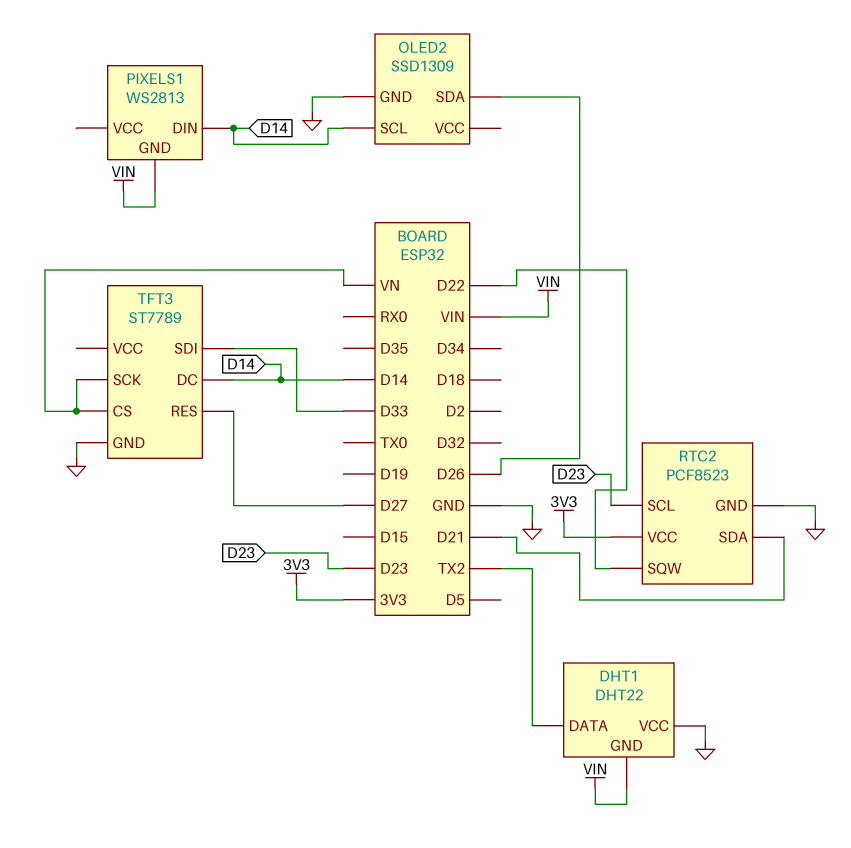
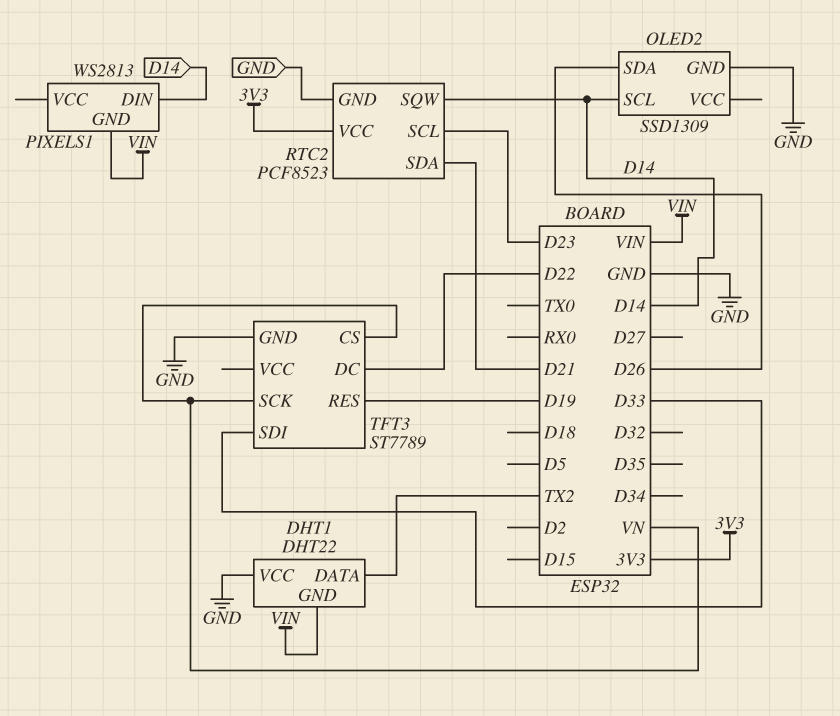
RTC2 pin SQW: D22 -> D14
TFT3 pin DC: D14 -> D22
TFT3 pin RES: D27 -> D19

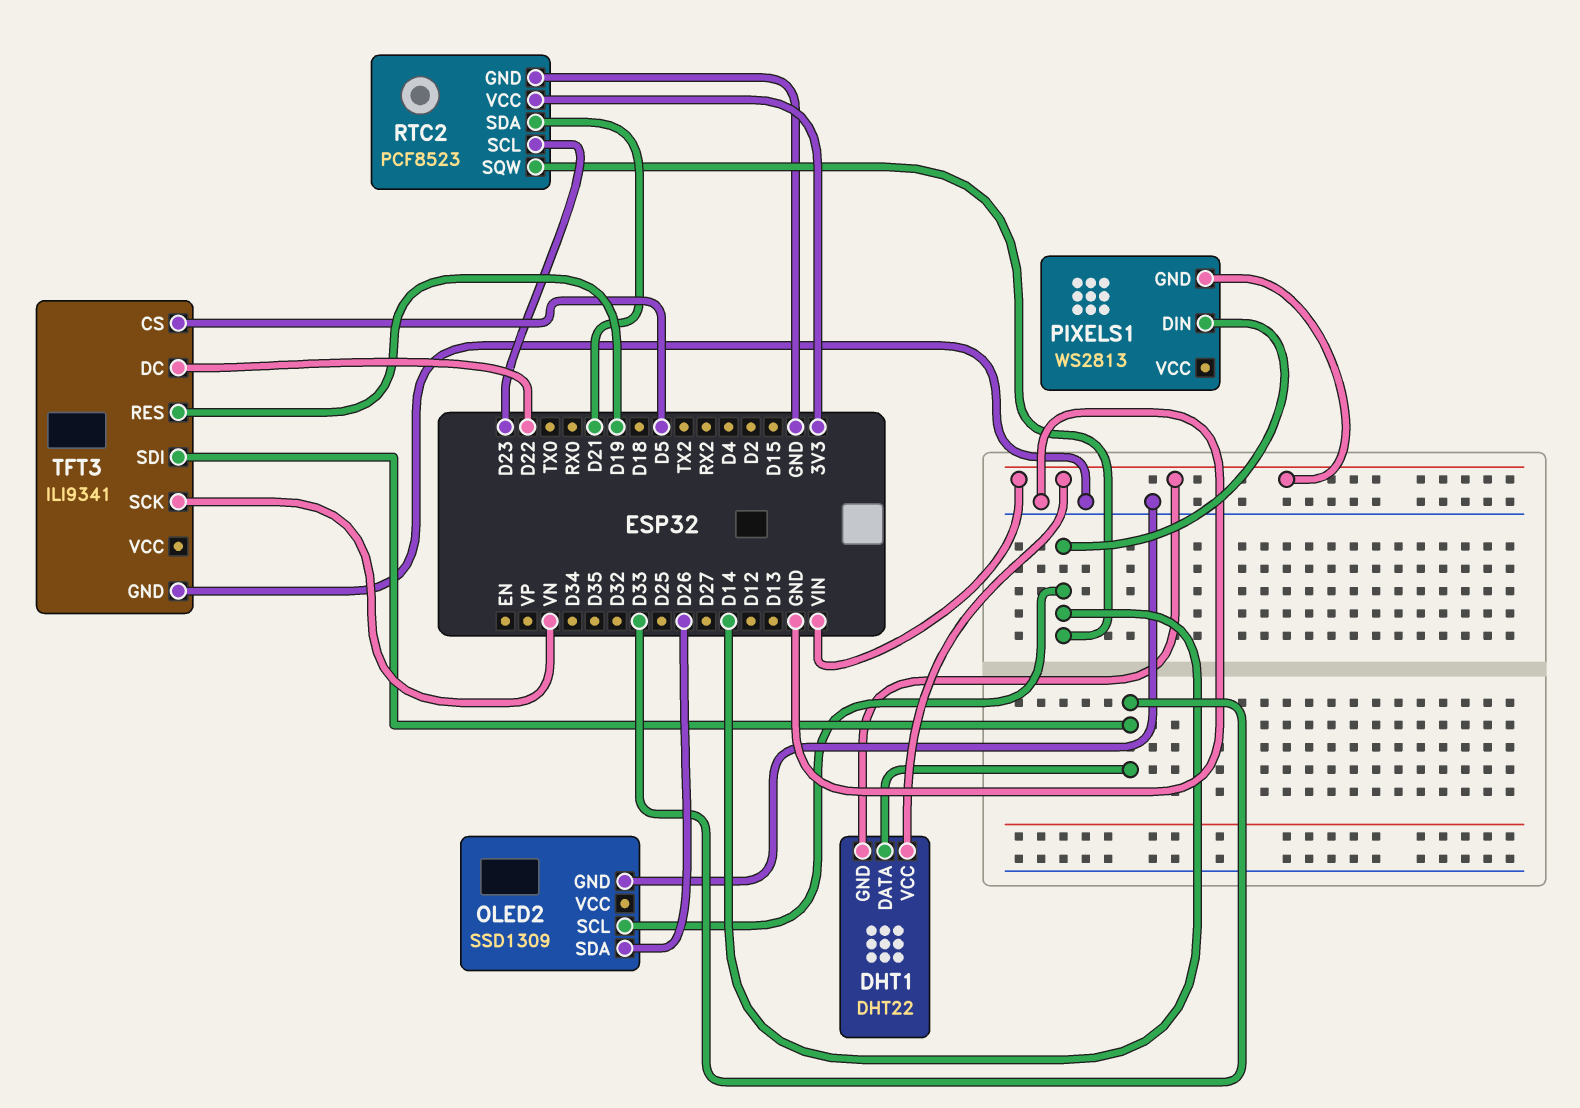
DHT1 pin DATA: TX2 -> D33
DHT1 pin VCC: GND -> VIN
TFT3: ST7789 -> ILI9341
TFT3 pin CS: VN -> D5

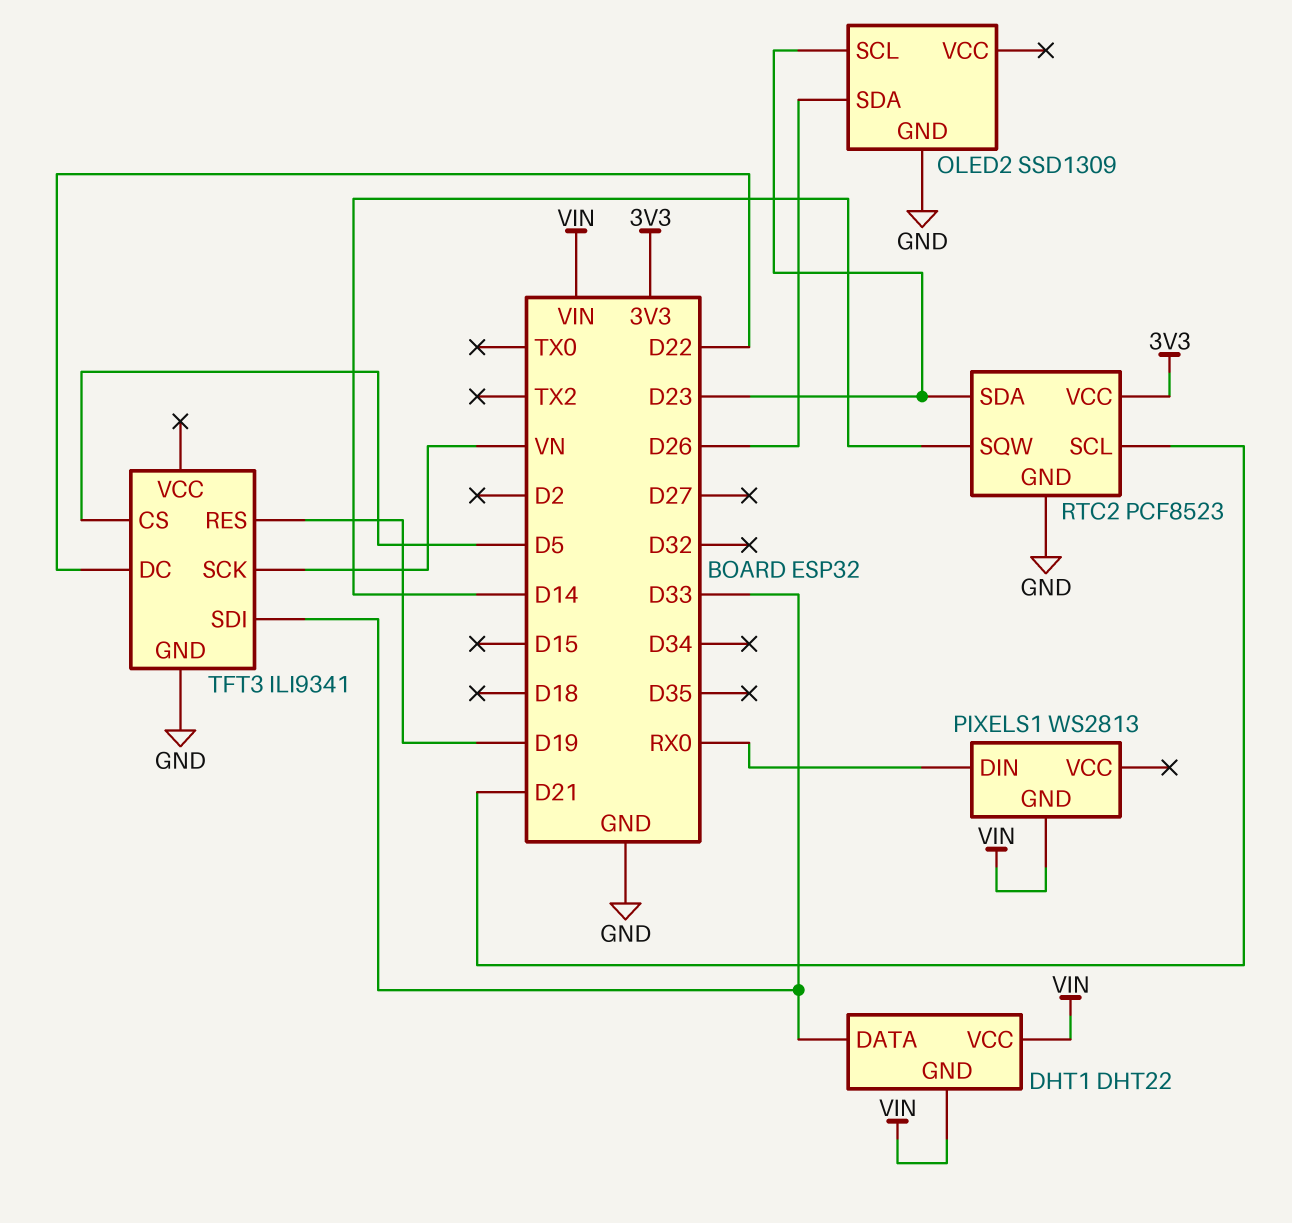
OLED2 pin SCL: D14 -> D23
PIXELS1 pin DIN: D14 -> RX0
RTC2 pin SCL: D23 -> D21
RTC2 pin SDA: D21 -> D23

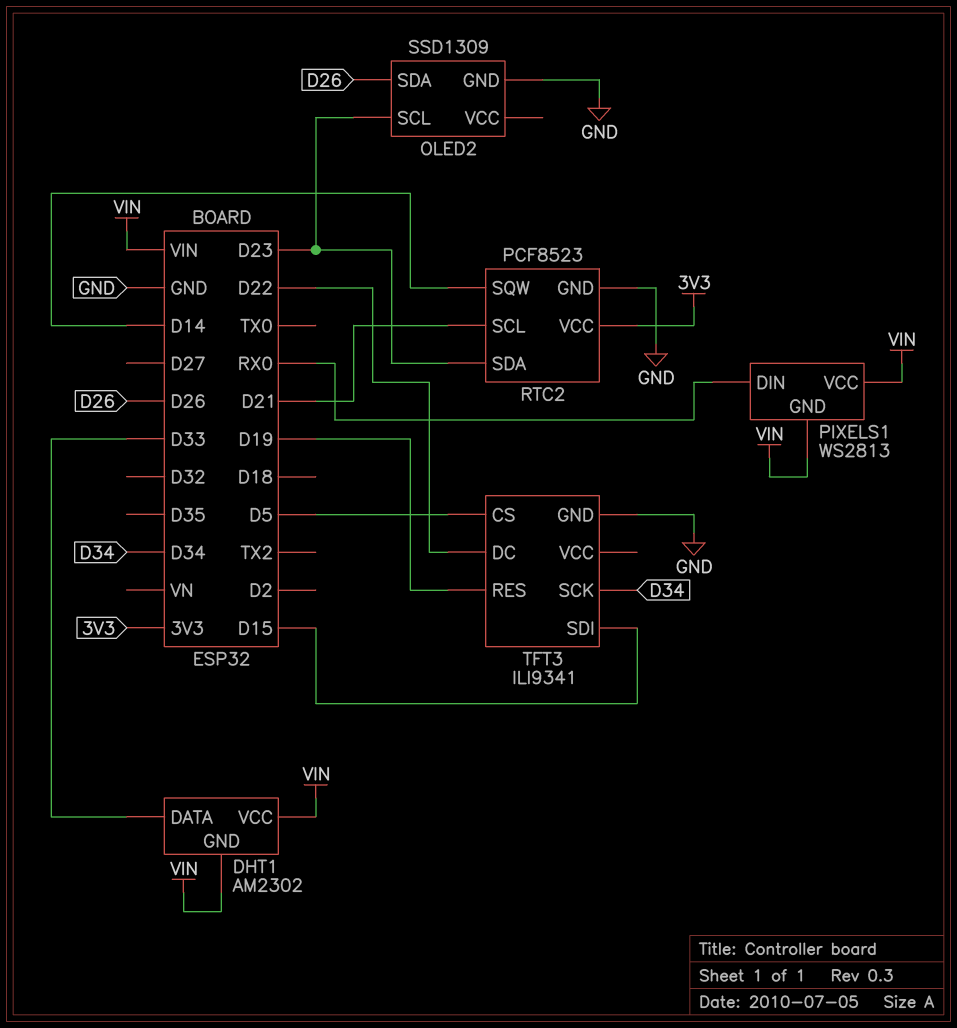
DHT1: DHT22 -> AM2302
PIXELS1 pin VCC: none -> VIN
TFT3 pin SCK: VN -> D34
TFT3 pin SDI: D33 -> D15

